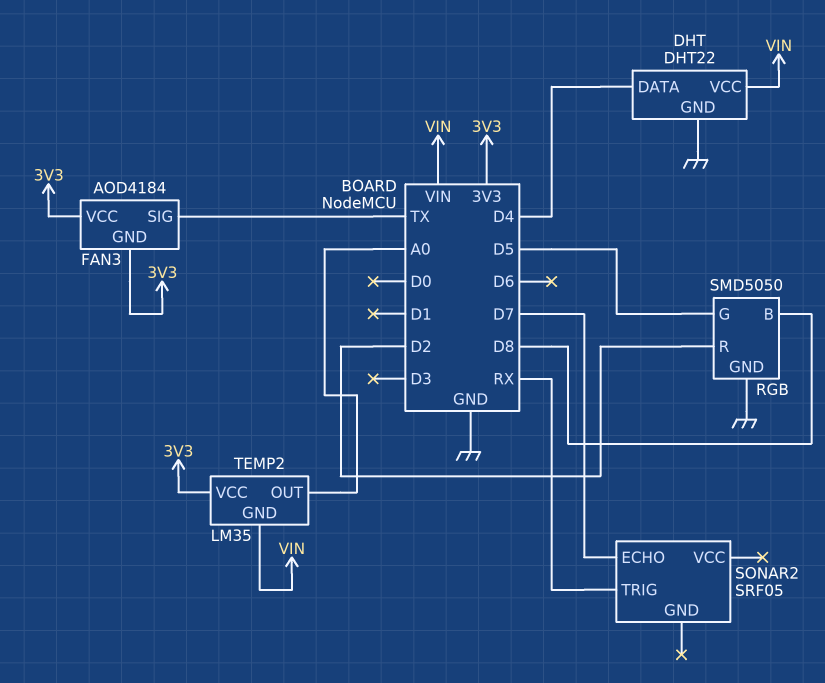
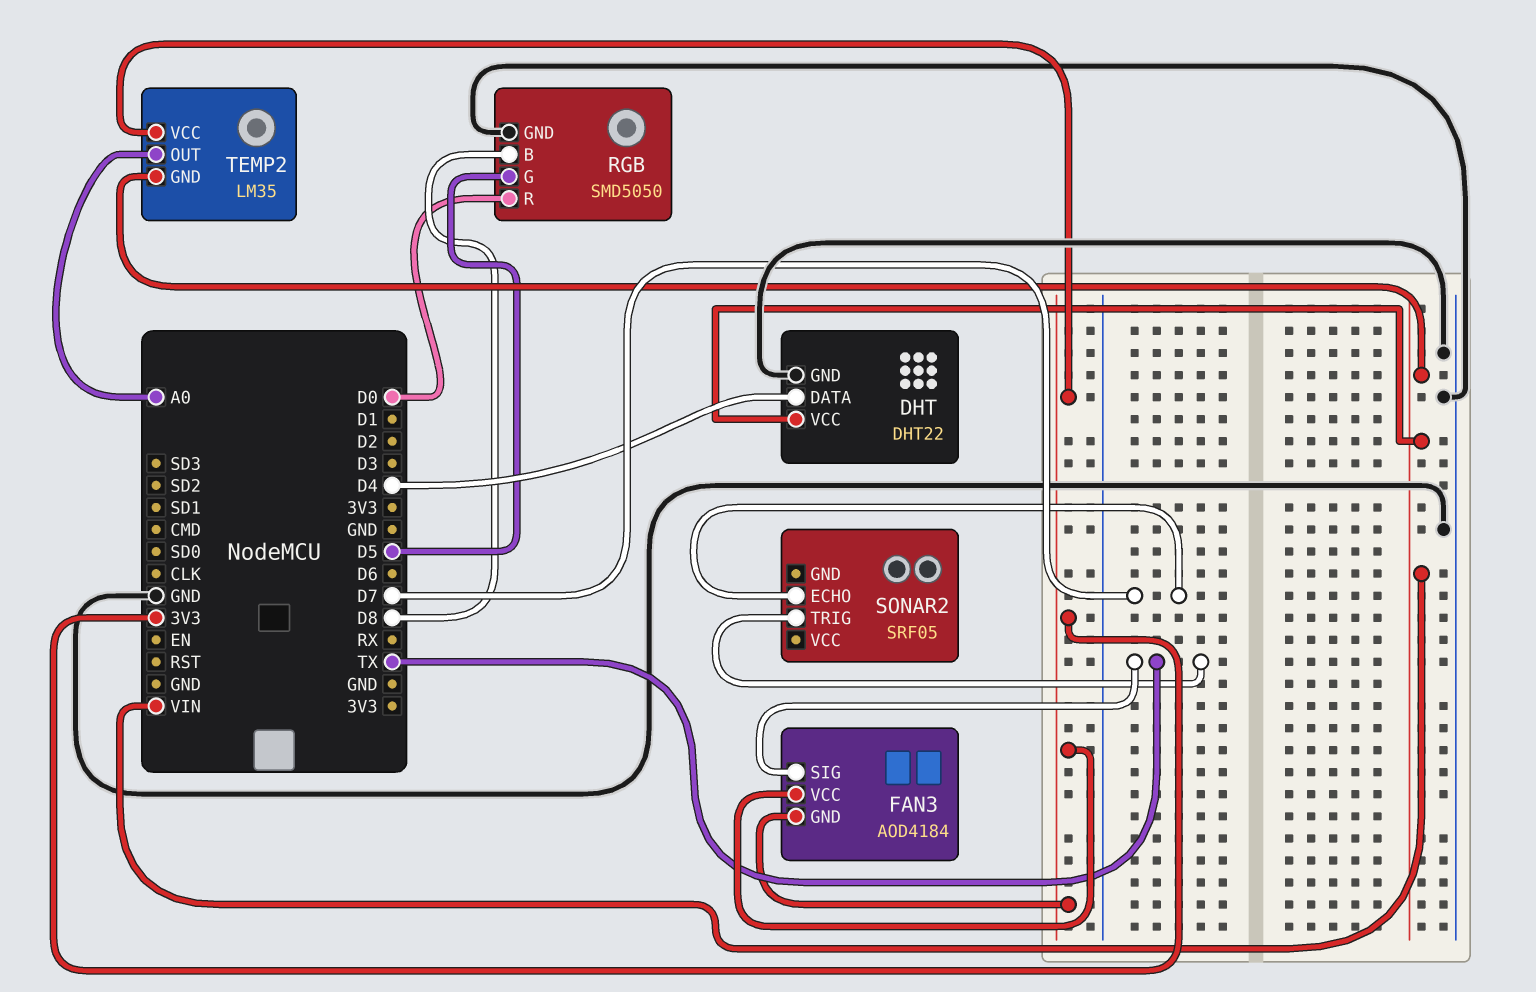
RGB pin R: D2 -> D0
SONAR2 pin TRIG: RX -> TX

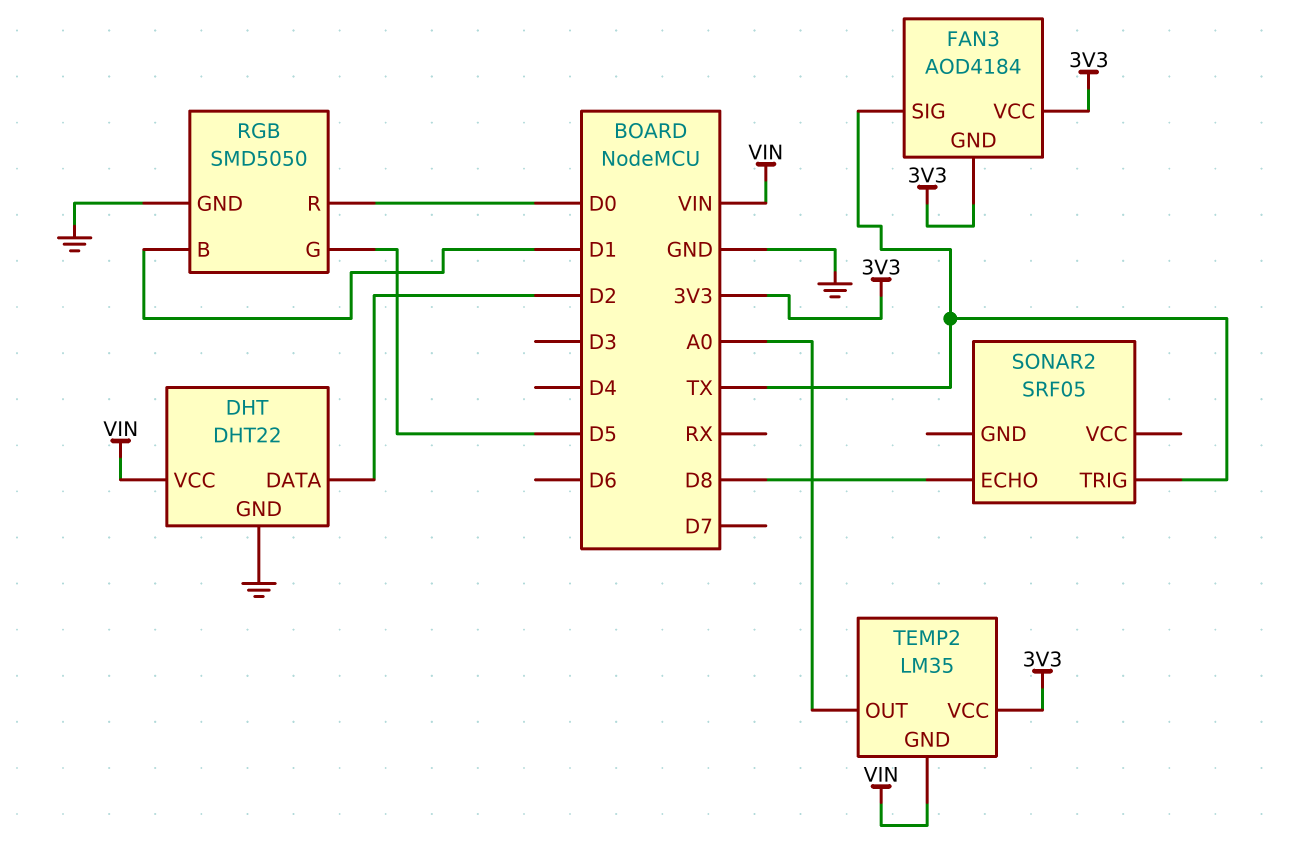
DHT pin DATA: D4 -> D2
RGB pin B: D8 -> D1
SONAR2 pin ECHO: D7 -> D8

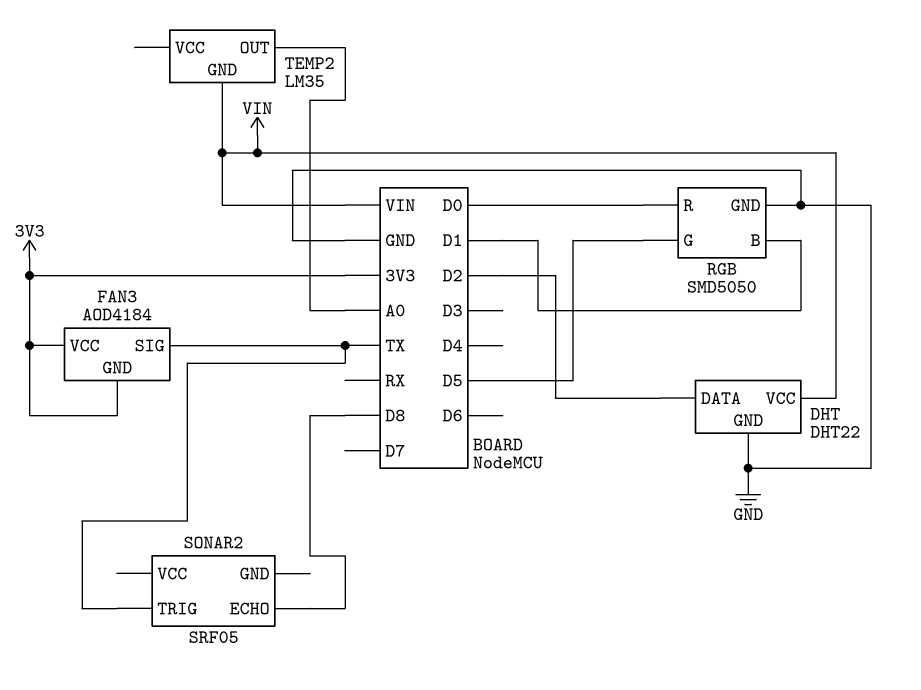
TEMP2 pin VCC: 3V3 -> none

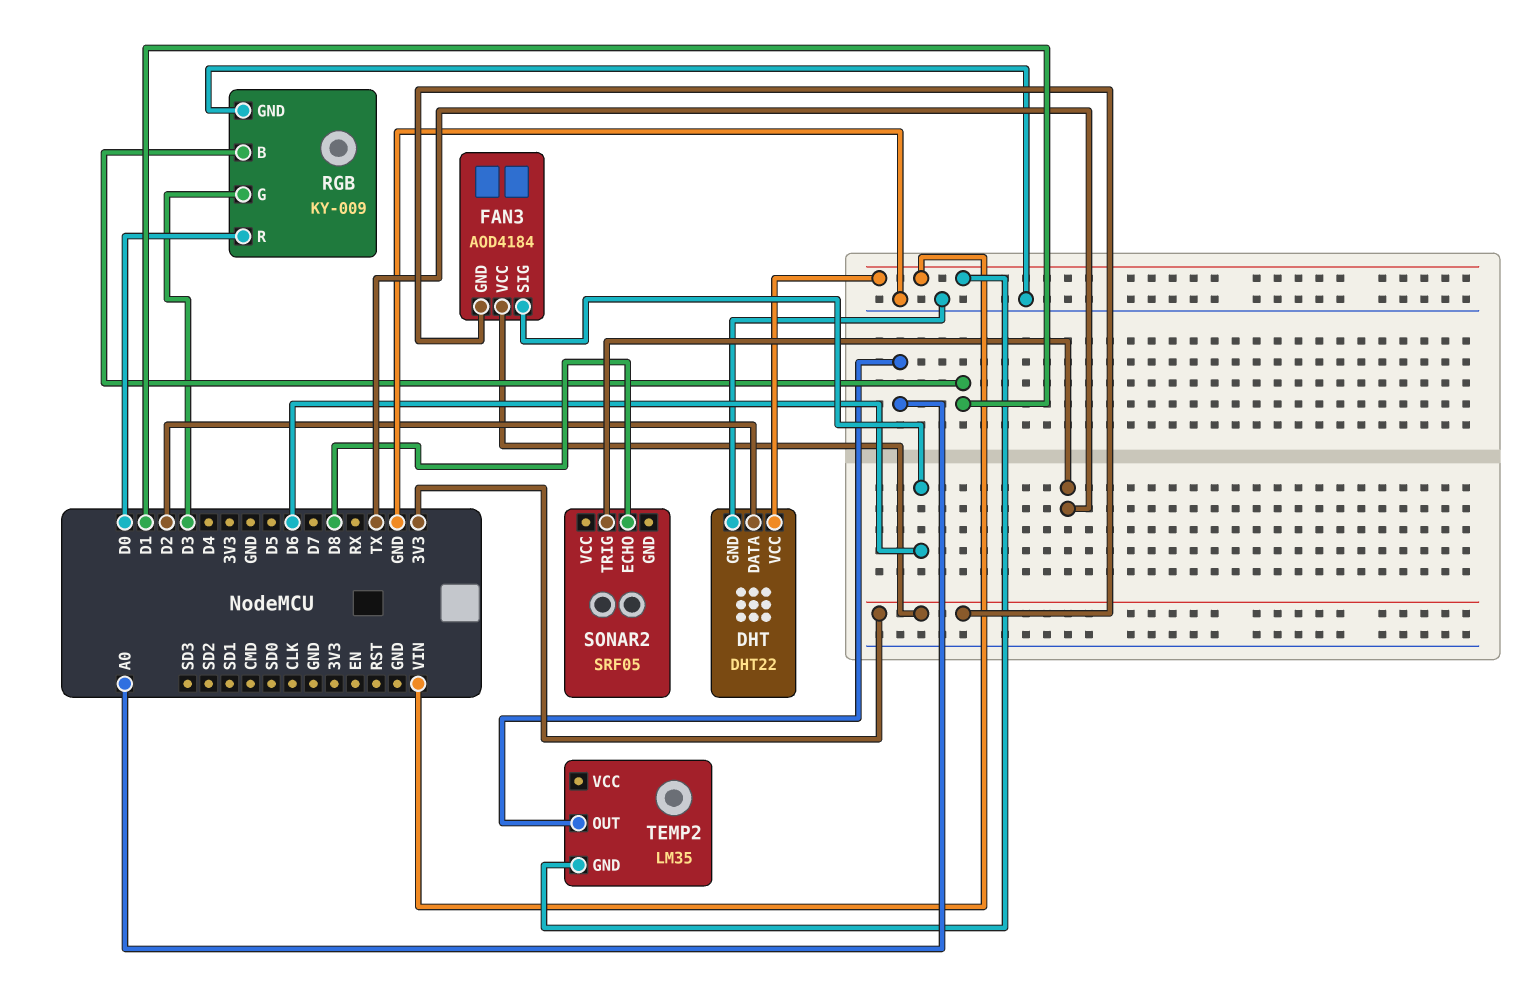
FAN3 pin SIG: TX -> D6
RGB: SMD5050 -> KY-009
RGB pin G: D5 -> D3

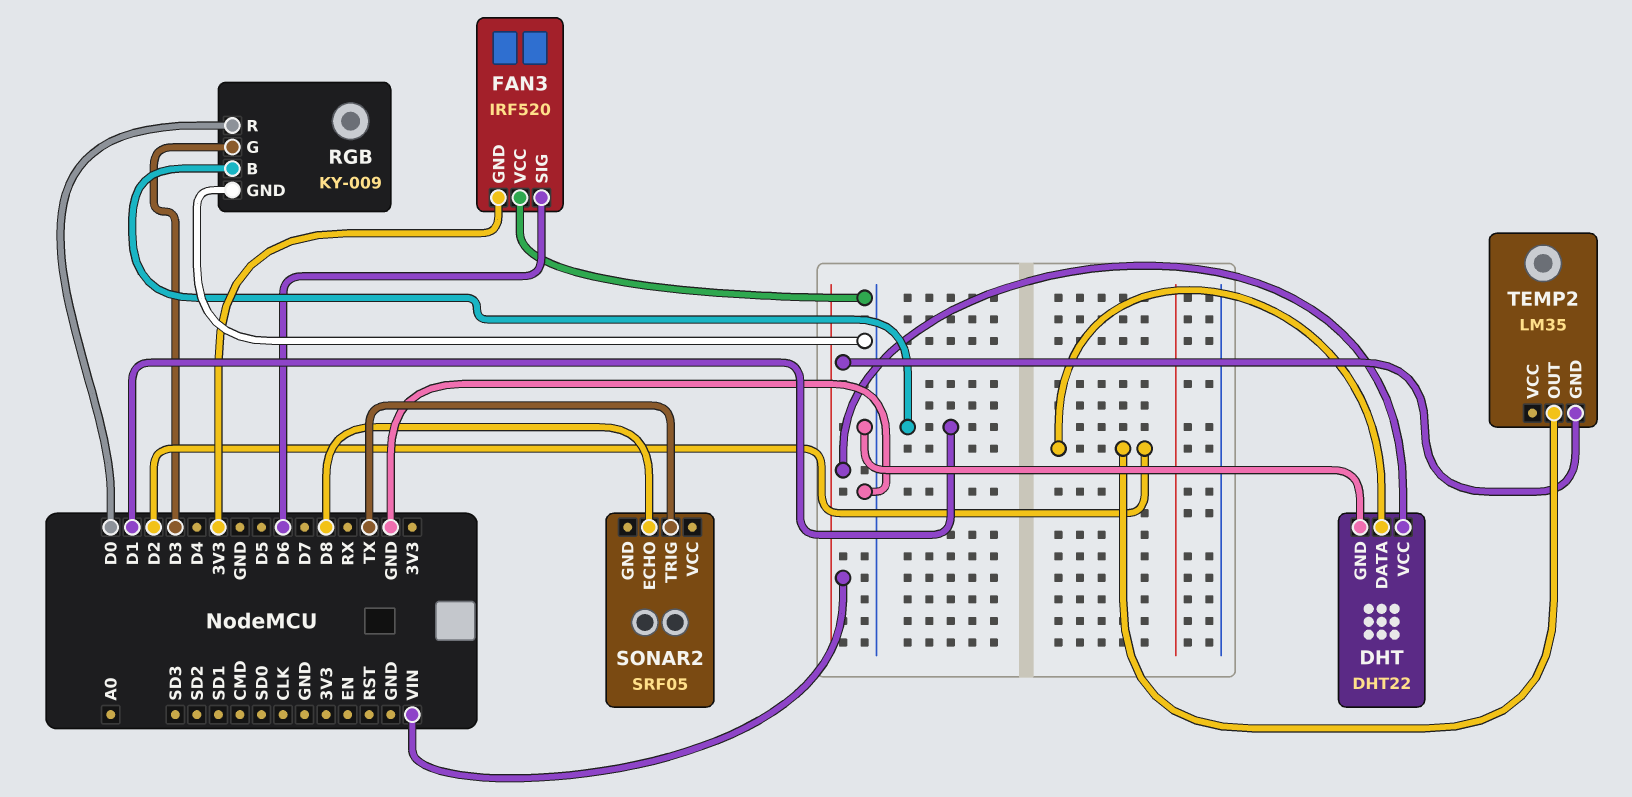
FAN3: AOD4184 -> IRF520
FAN3 pin VCC: 3V3 -> GND
TEMP2 pin OUT: A0 -> D2

